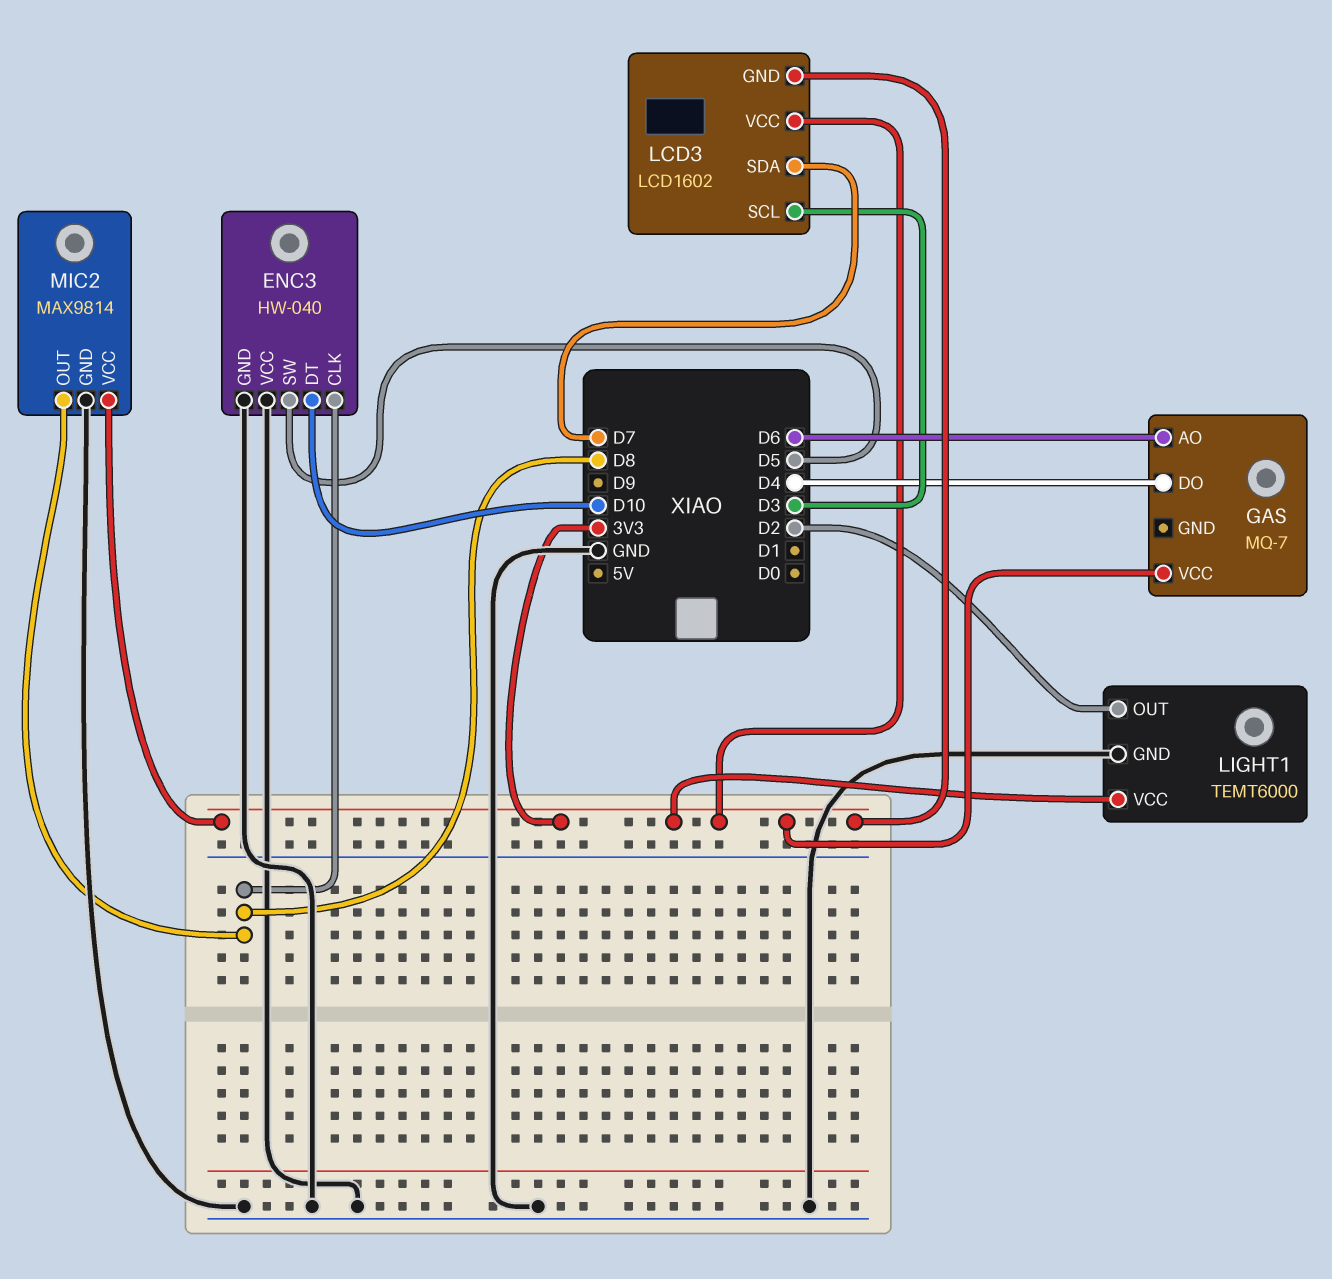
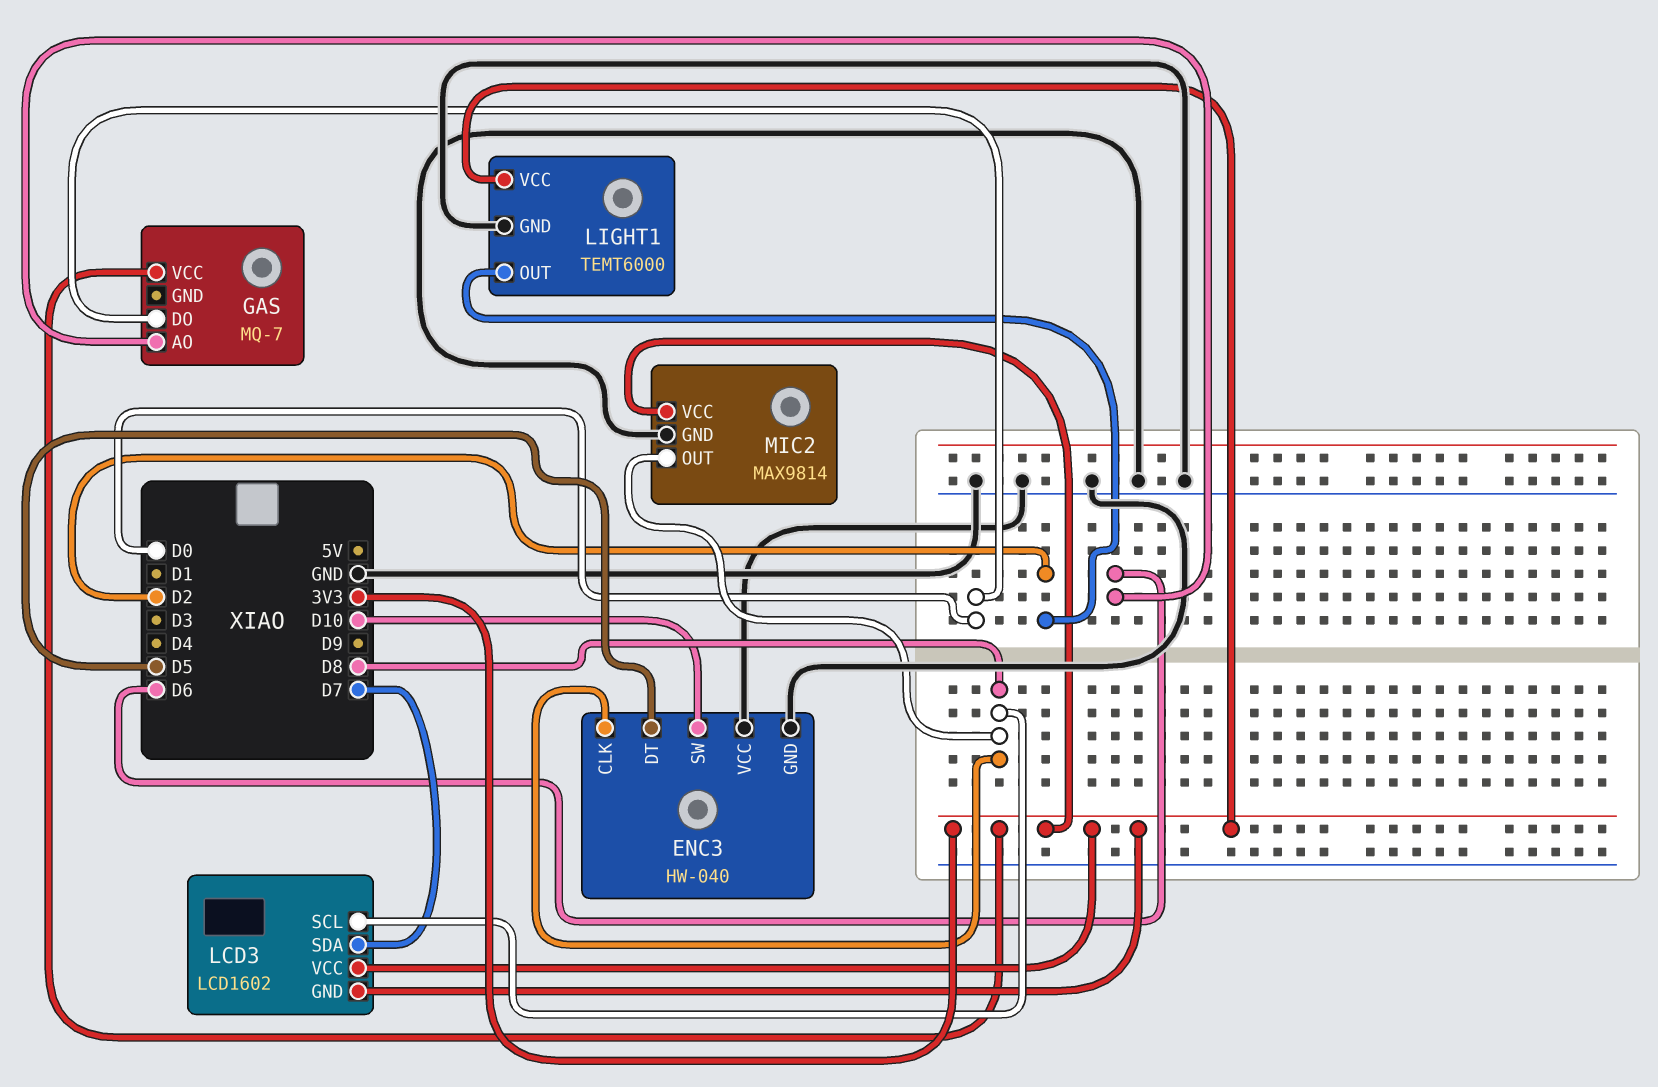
ENC3 pin DT: D10 -> D5
ENC3 pin SW: D5 -> D10
GAS pin DO: D4 -> D0
LCD3 pin SCL: D3 -> D8

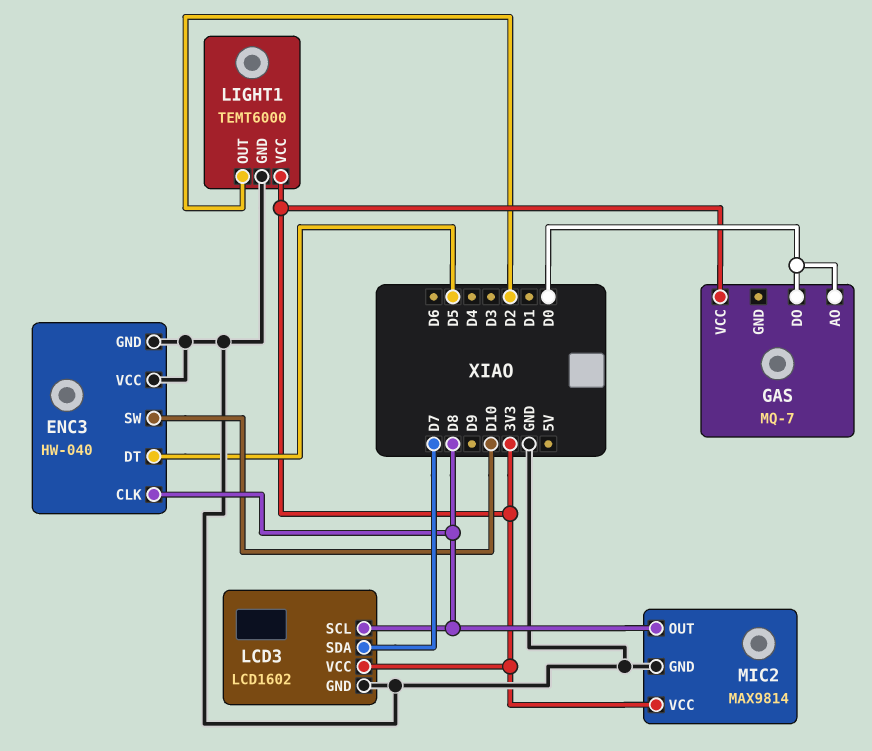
GAS pin AO: D6 -> D0
LCD3 pin GND: 3V3 -> GND

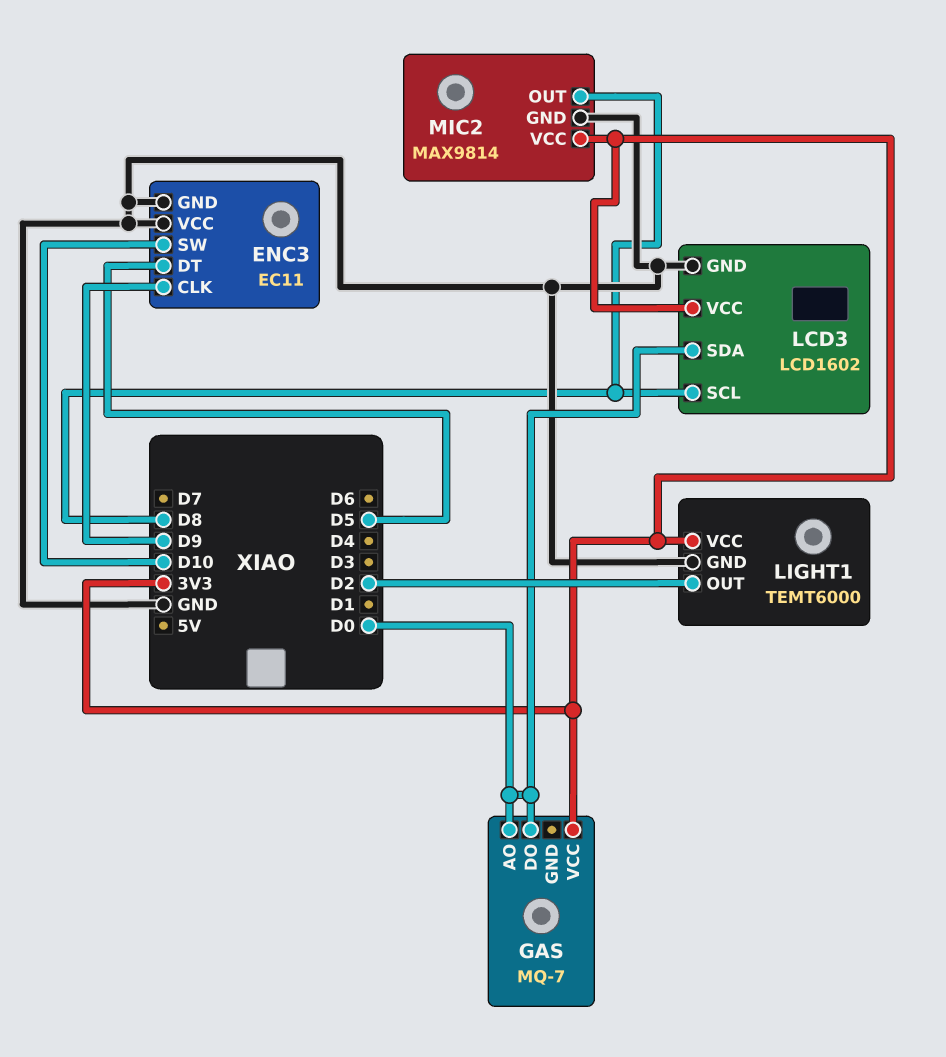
ENC3: HW-040 -> EC11
ENC3 pin CLK: D8 -> D9
LCD3 pin SDA: D7 -> D0

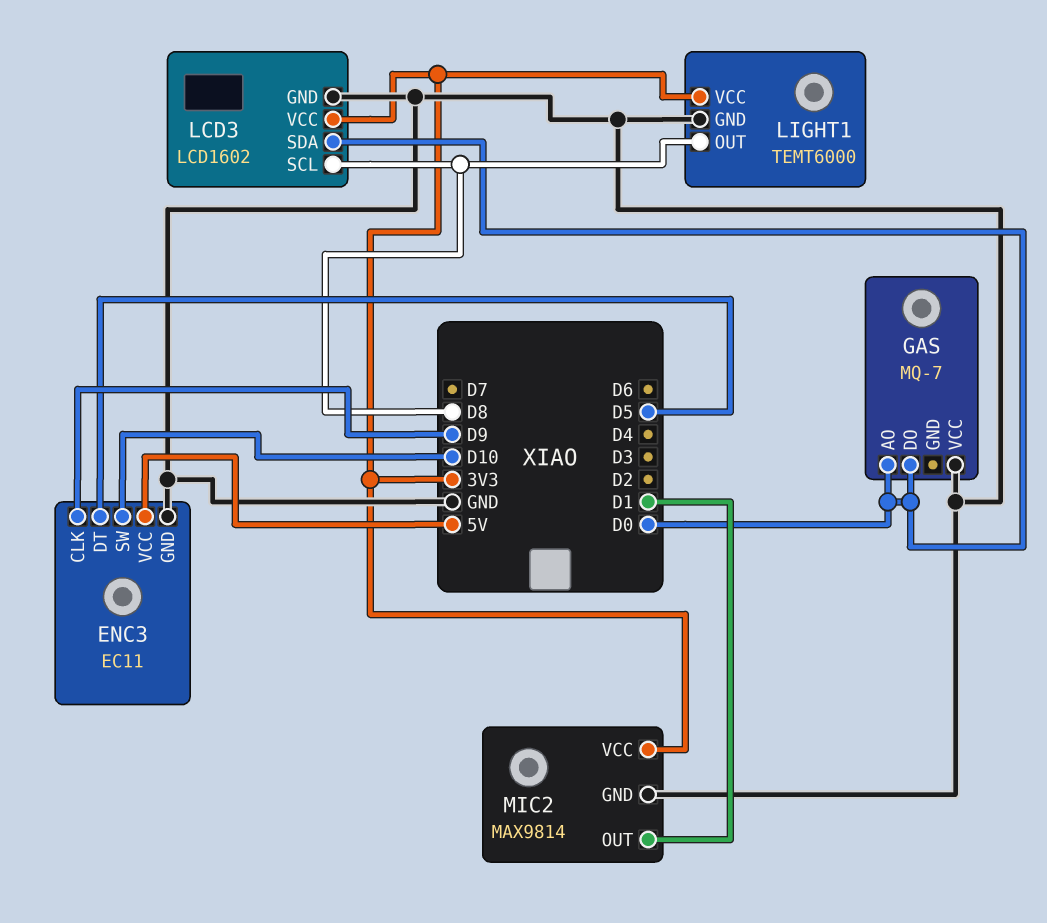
ENC3 pin VCC: GND -> 5V
GAS pin VCC: 3V3 -> GND
LIGHT1 pin OUT: D2 -> D8
MIC2 pin OUT: D8 -> D1

